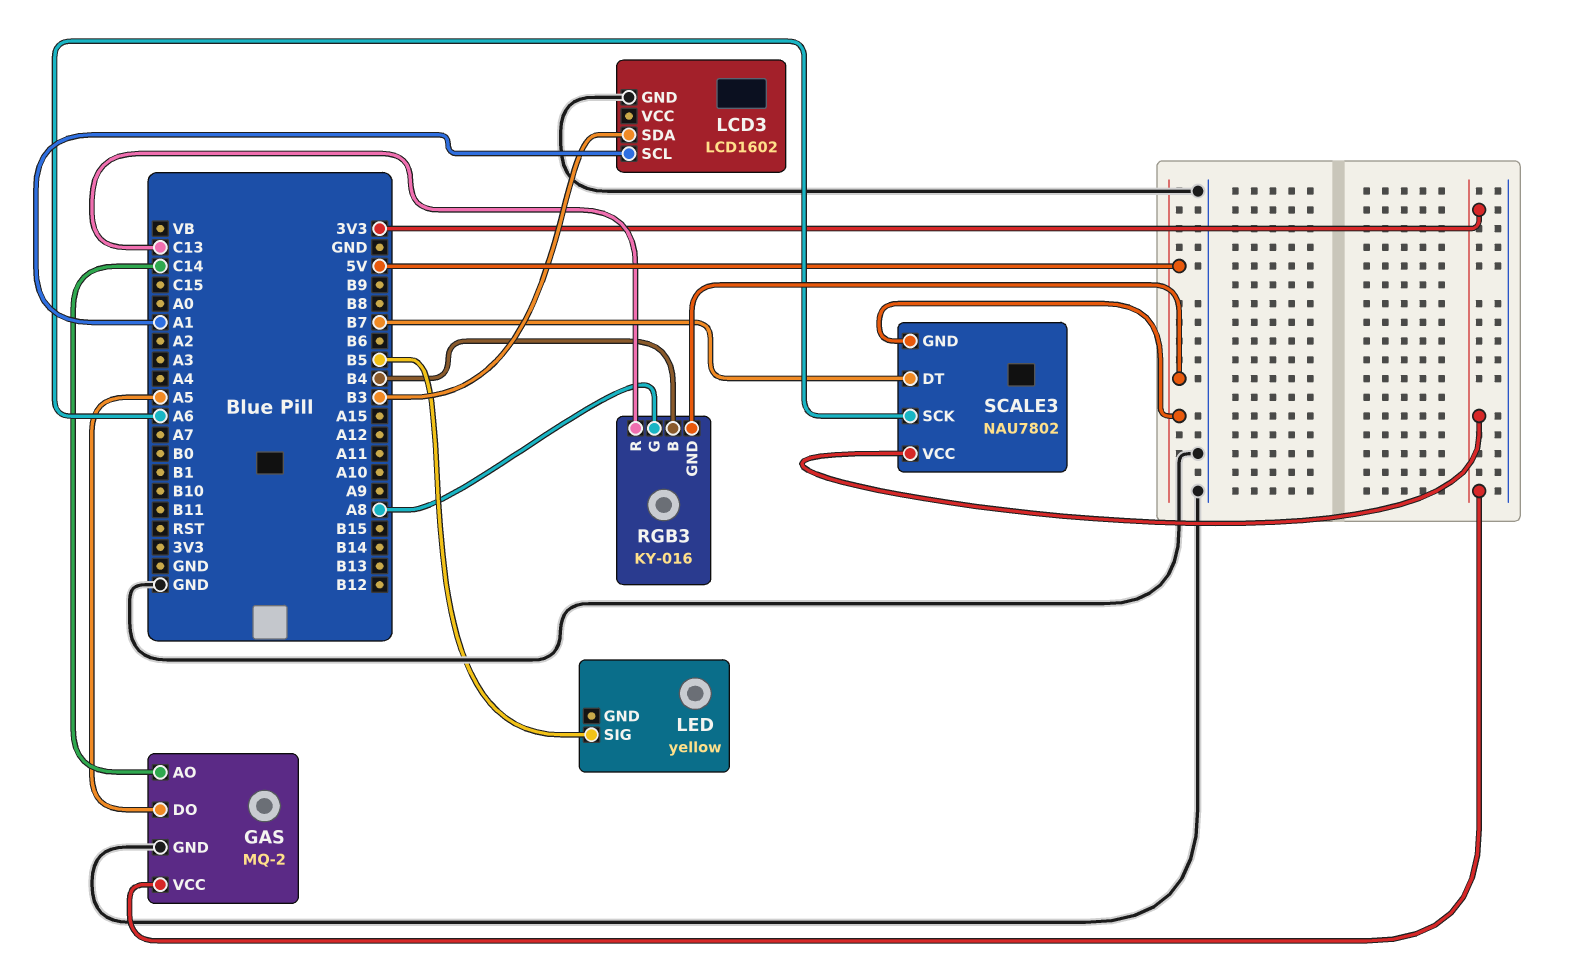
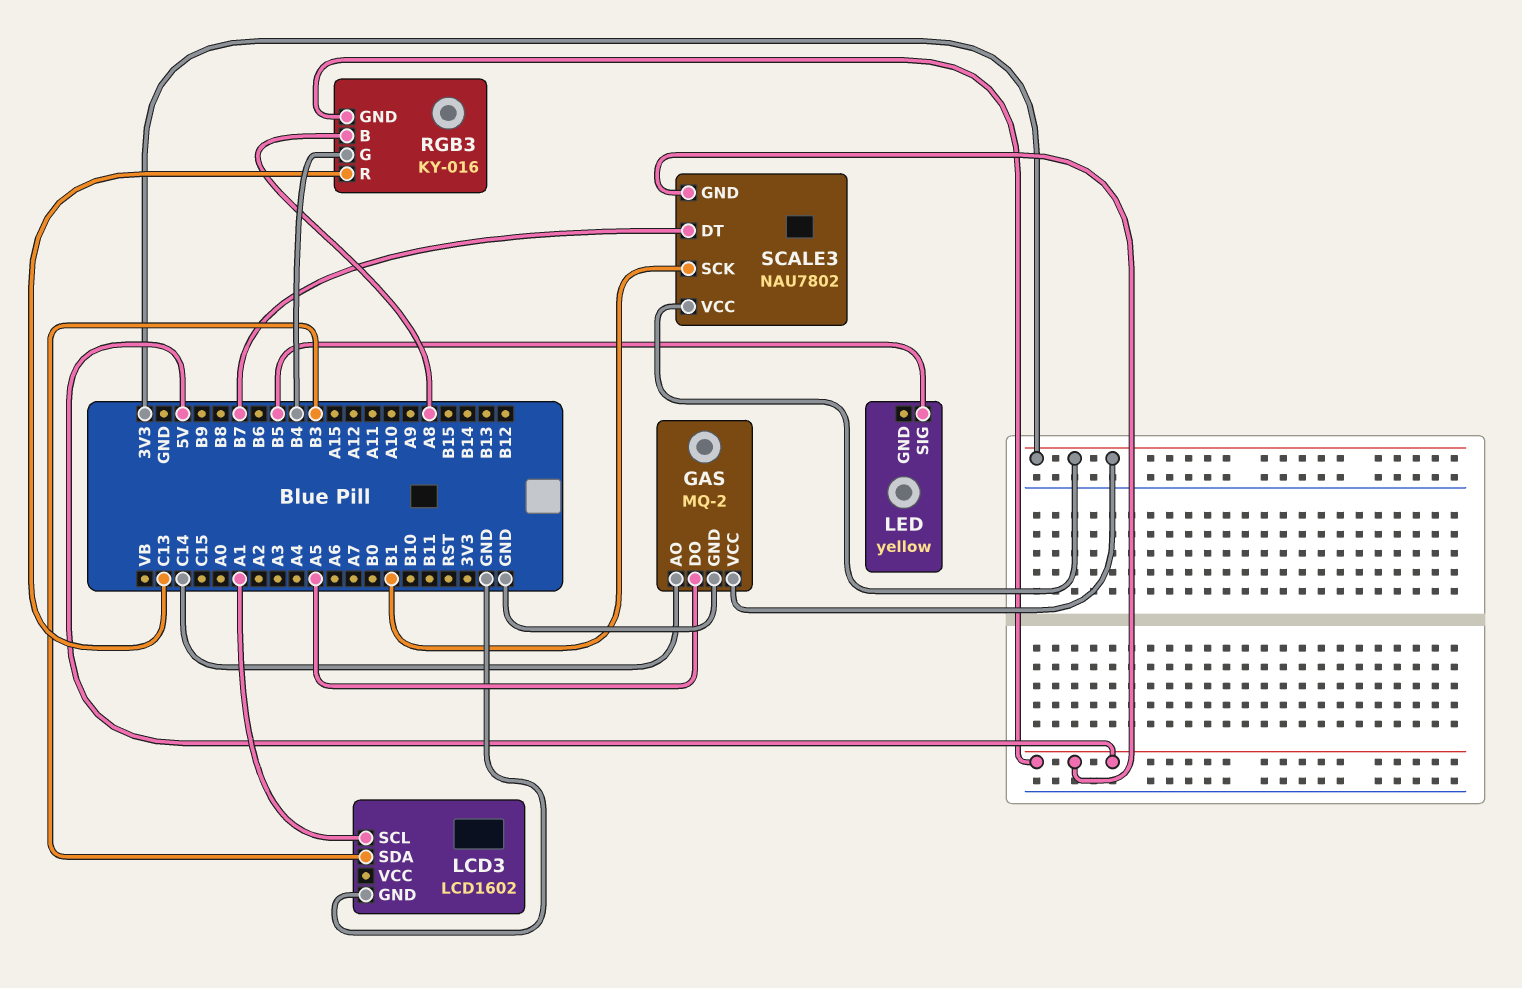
RGB3 pin B: B4 -> A8
RGB3 pin G: A8 -> B4
SCALE3 pin SCK: A6 -> B1

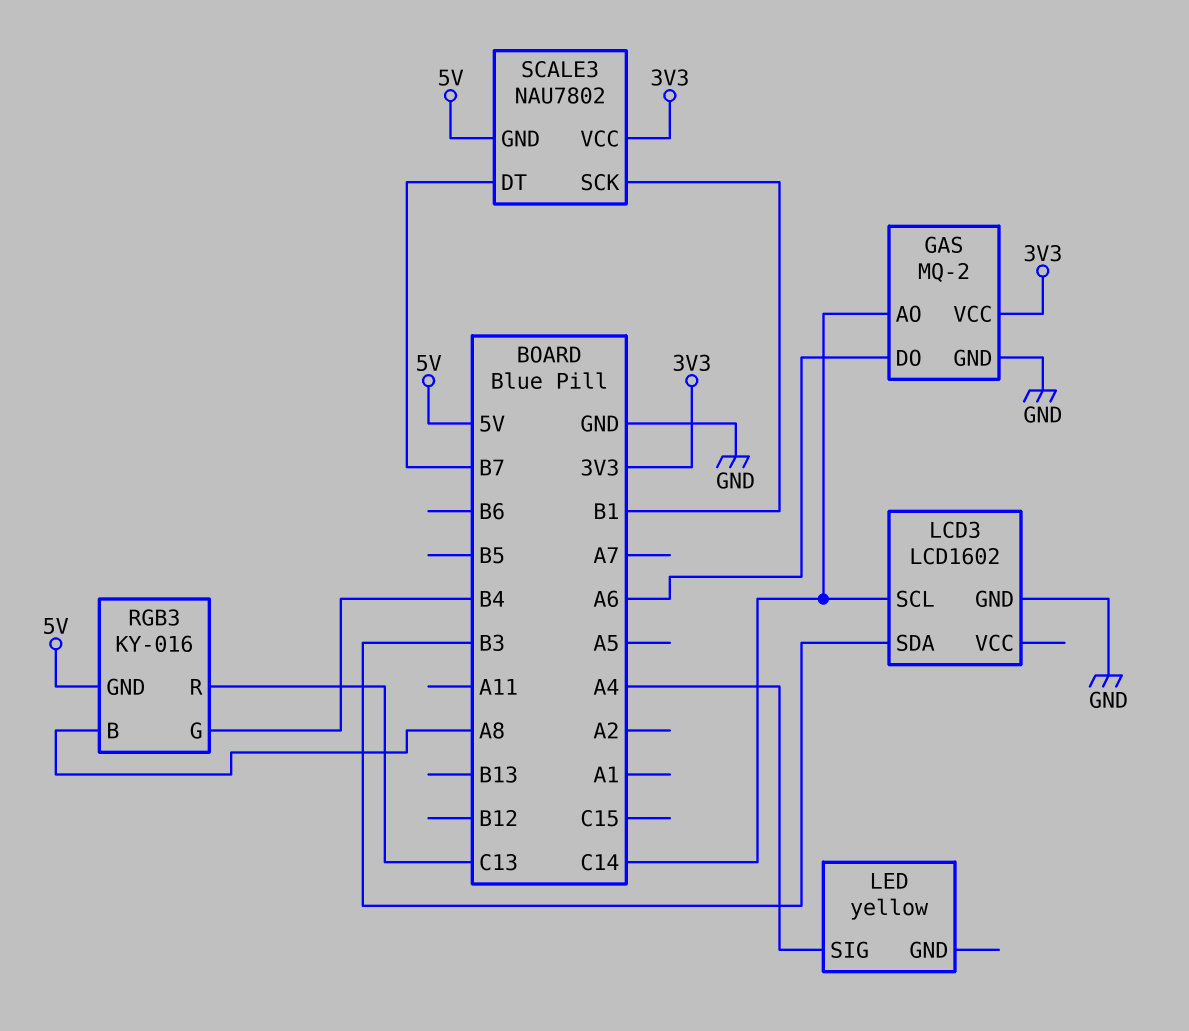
GAS pin DO: A5 -> A6
LCD3 pin SCL: A1 -> C14
LED pin SIG: B5 -> A4

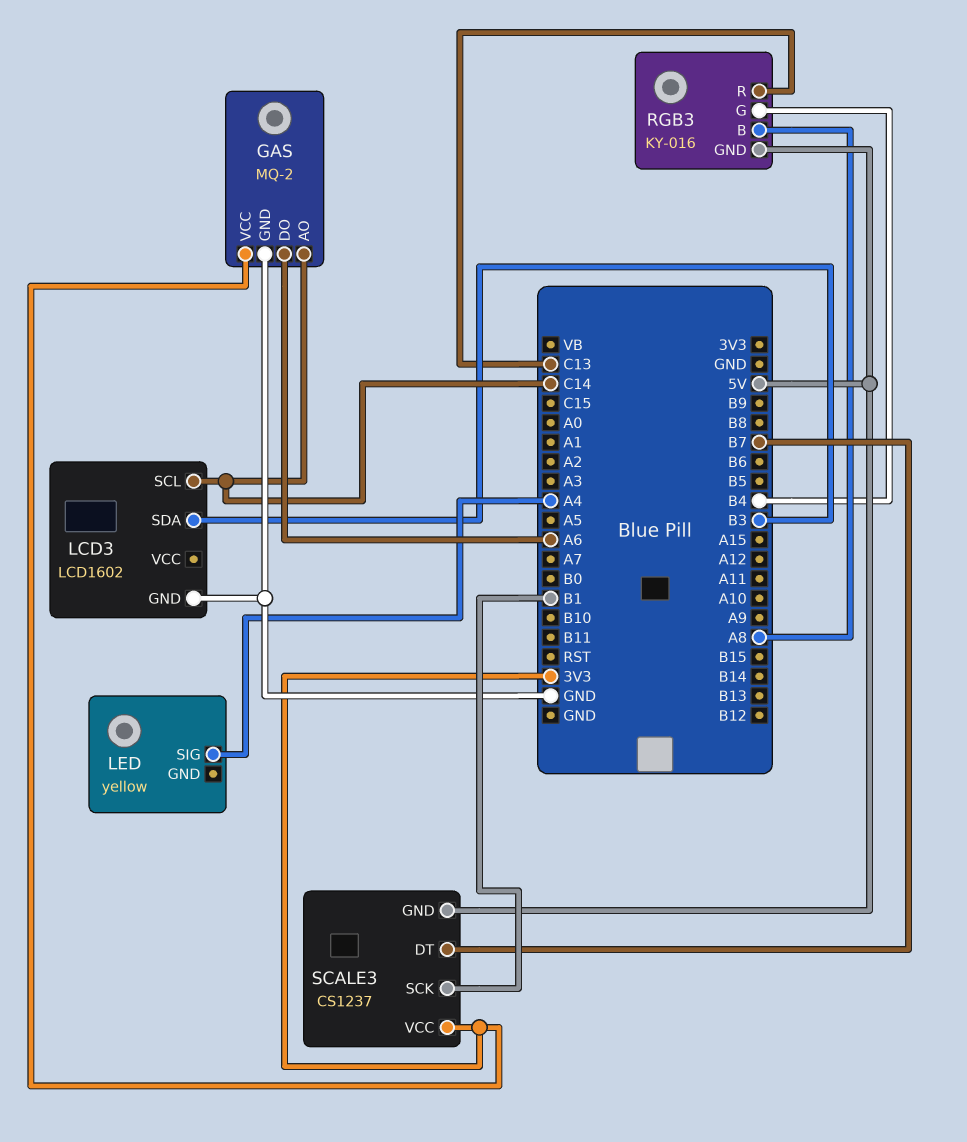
SCALE3: NAU7802 -> CS1237

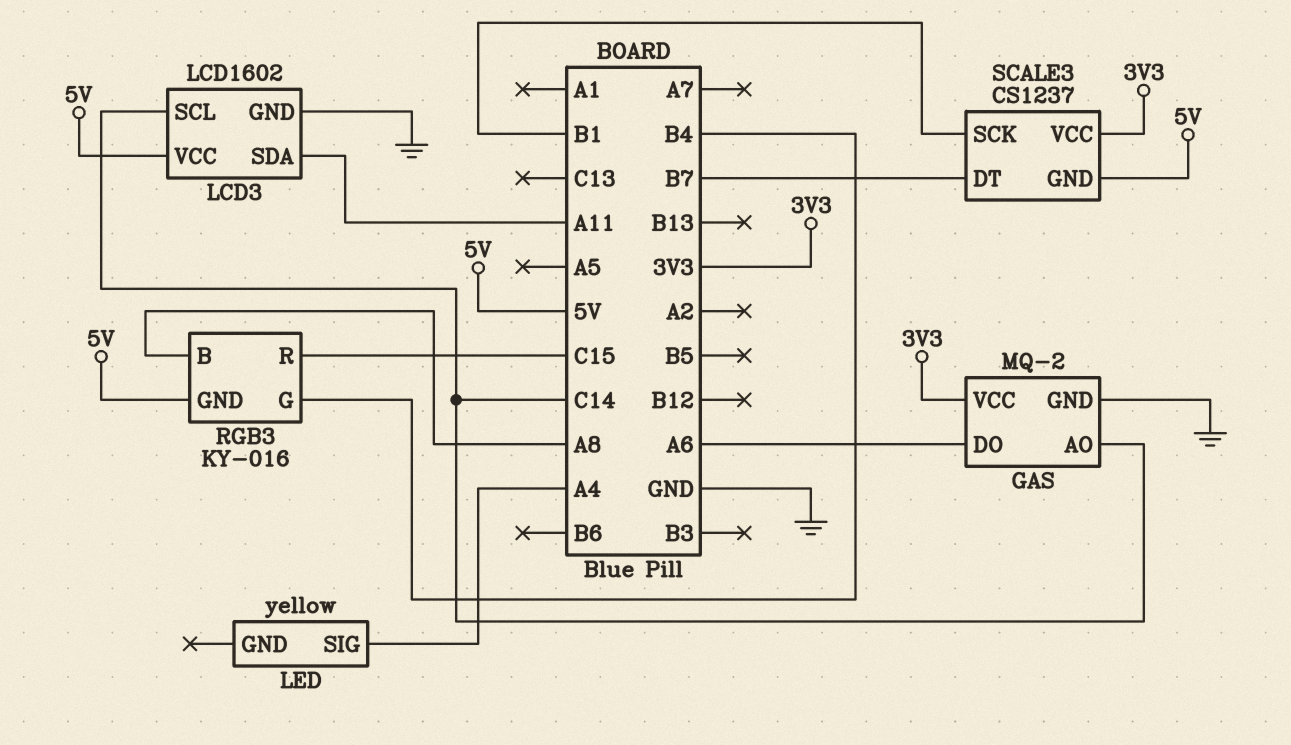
LCD3 pin SDA: B3 -> A11
LCD3 pin VCC: none -> 5V
RGB3 pin R: C13 -> C15

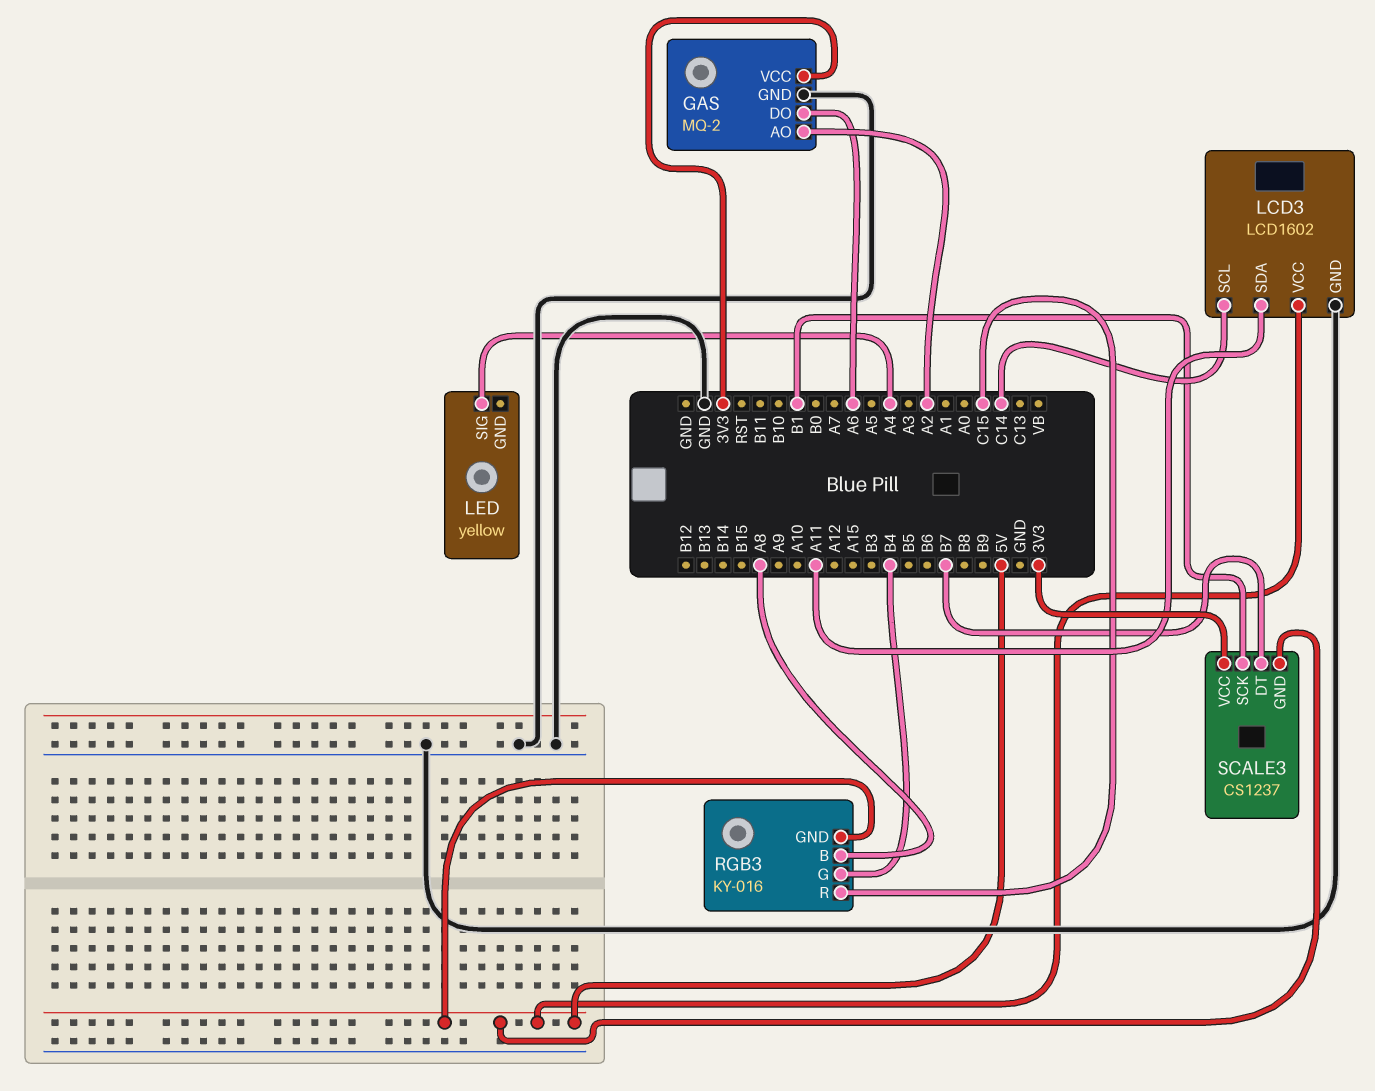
GAS pin AO: C14 -> A2

